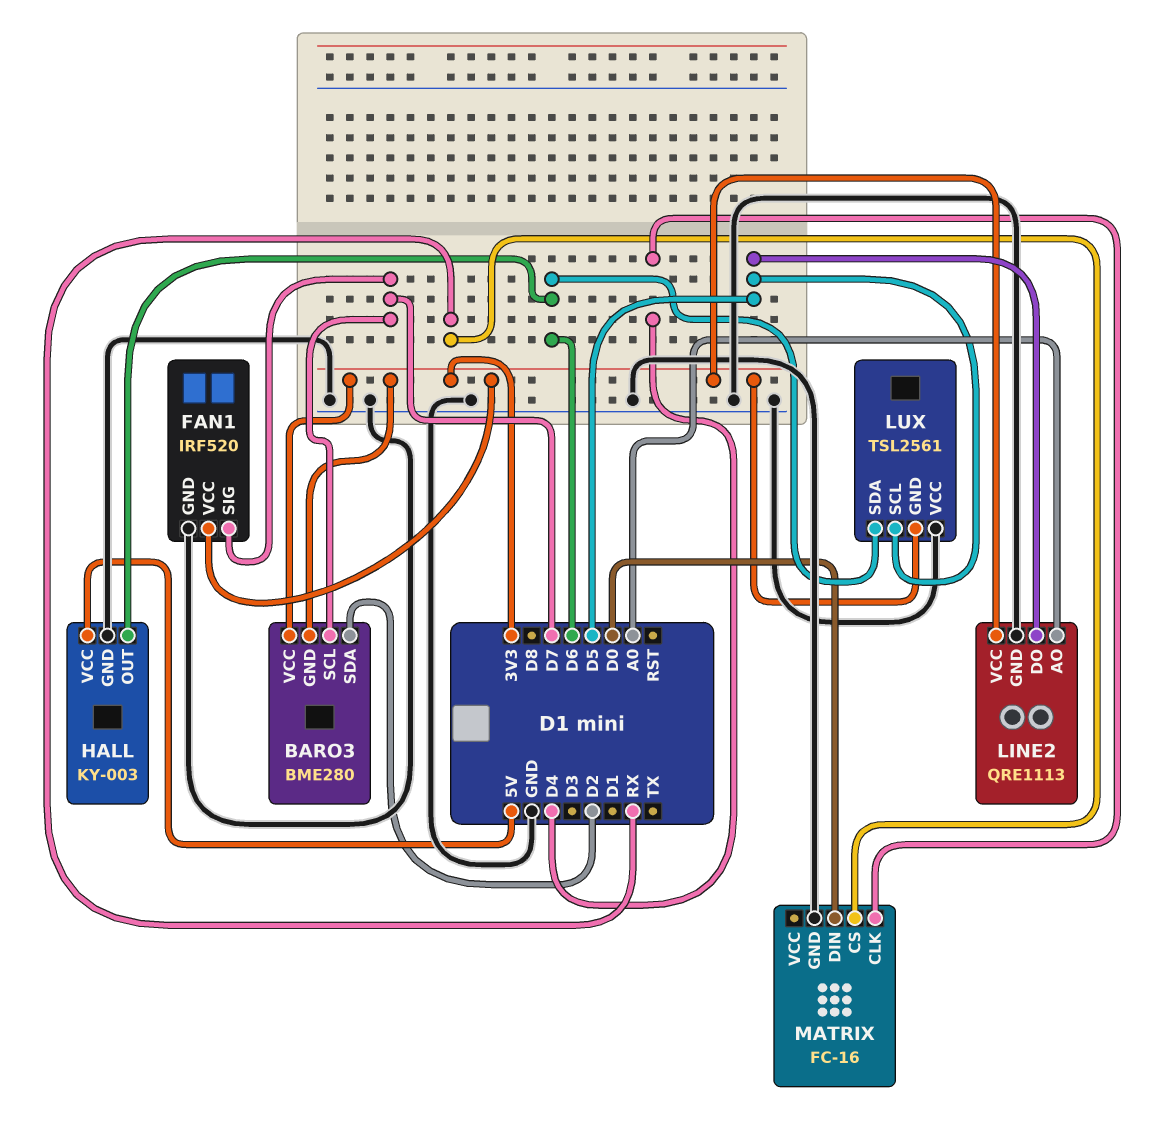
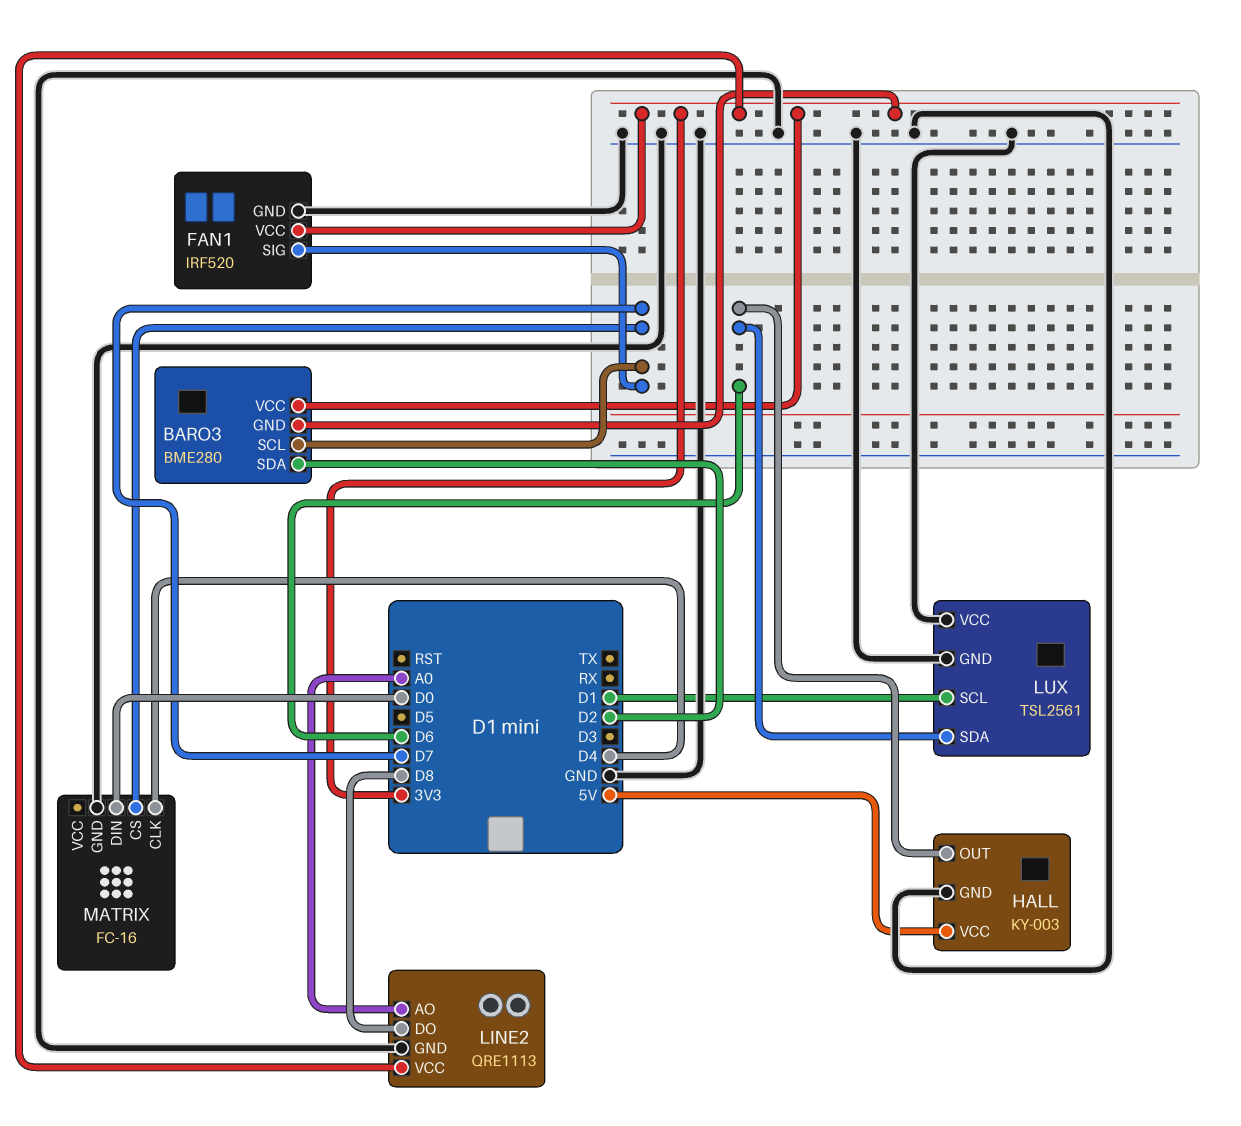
LINE2 pin DO: D5 -> D8
LUX pin GND: 3V3 -> GND
LUX pin SCL: D5 -> D1
MATRIX pin CS: RX -> D7

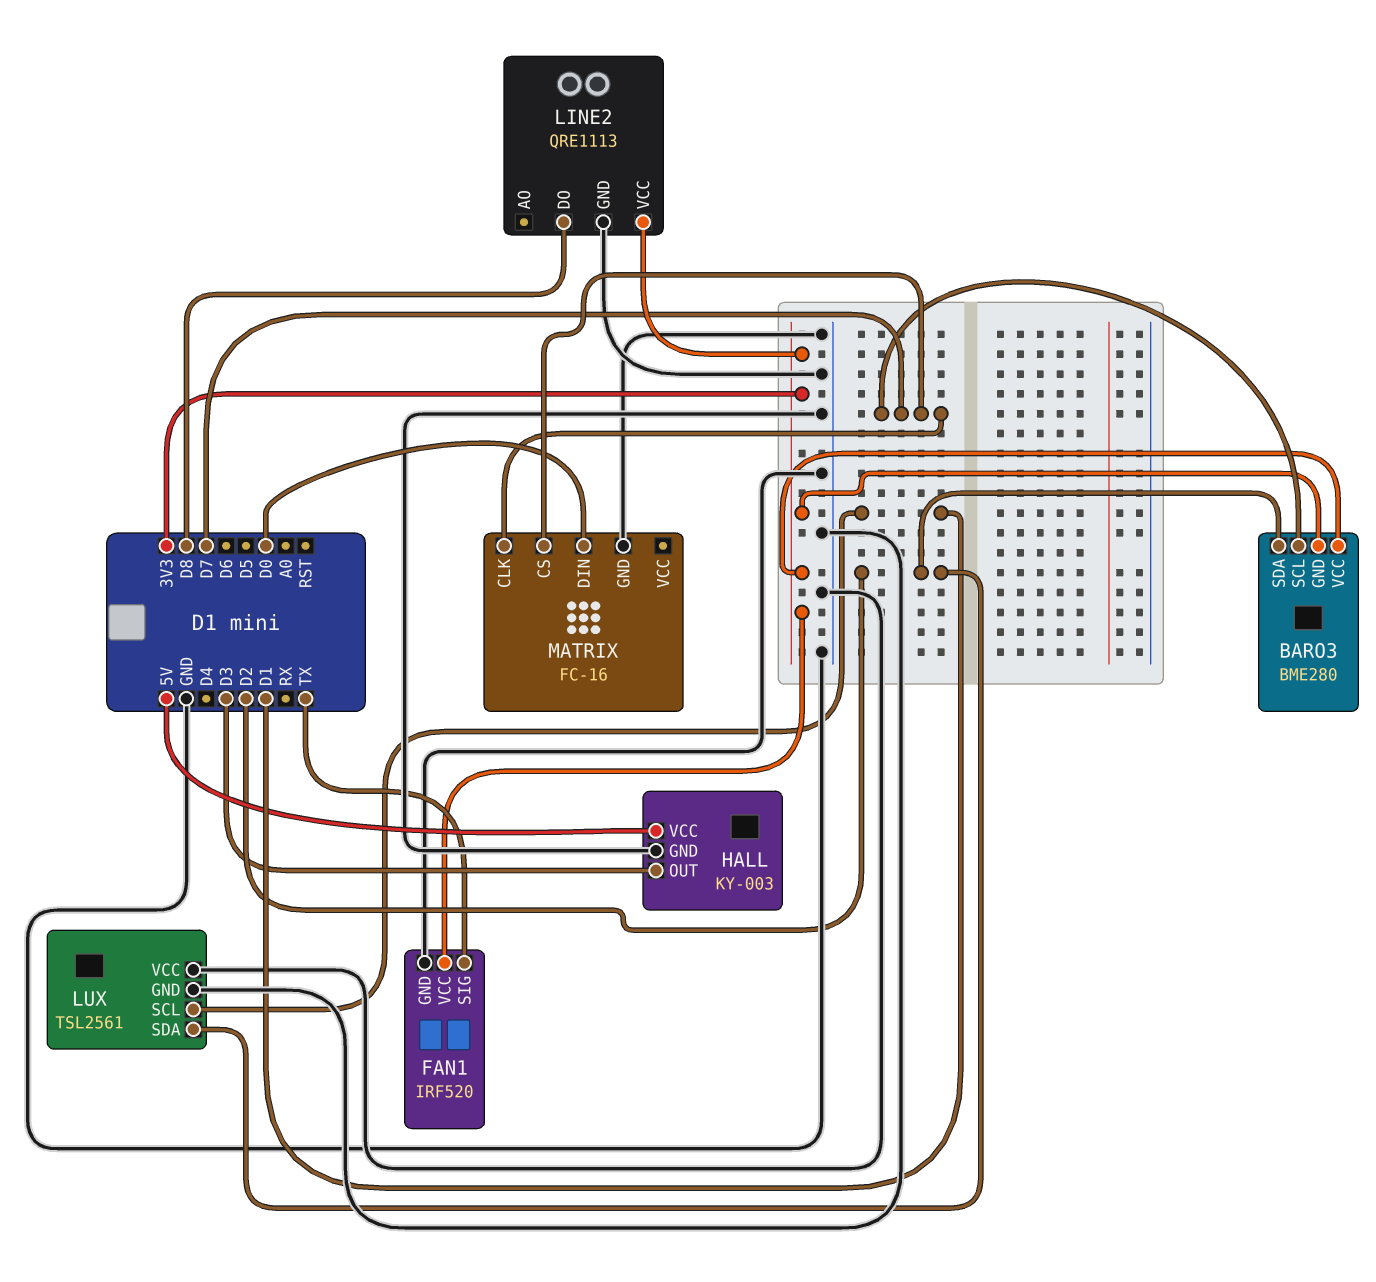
FAN1 pin SIG: D7 -> TX
HALL pin OUT: D6 -> D3
LINE2 pin AO: A0 -> none
LUX pin SDA: D6 -> D2
MATRIX pin CLK: D4 -> D7

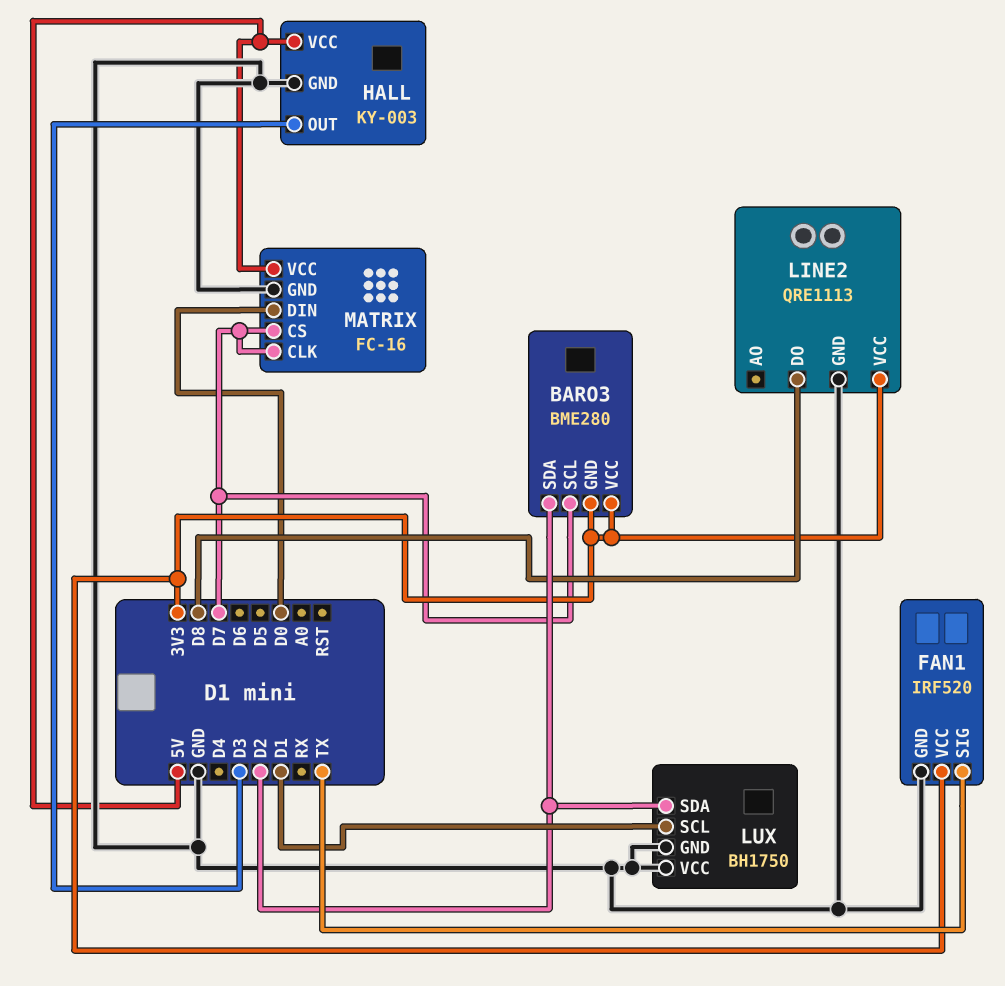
LUX: TSL2561 -> BH1750
MATRIX pin VCC: none -> 5V

